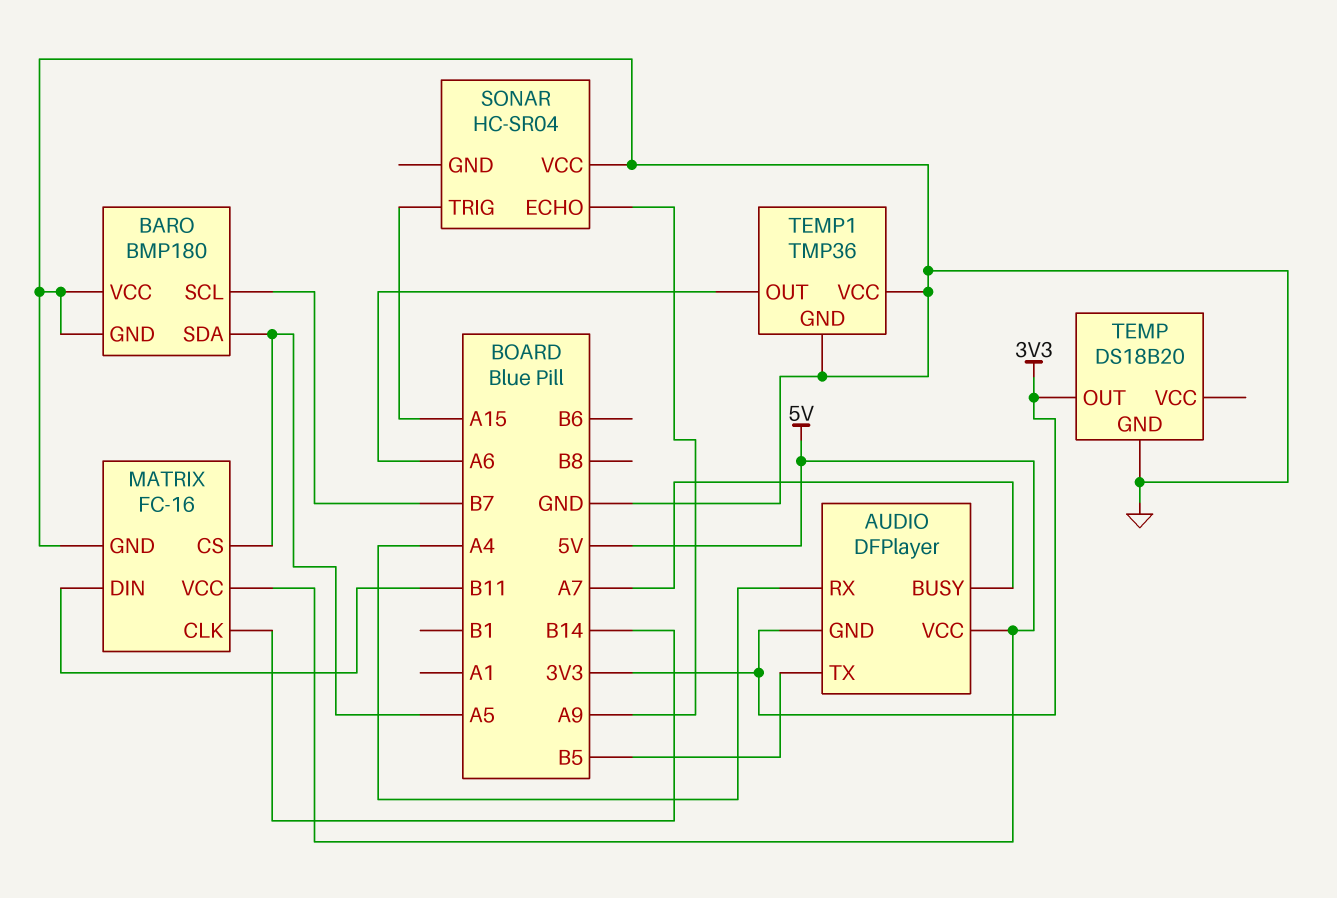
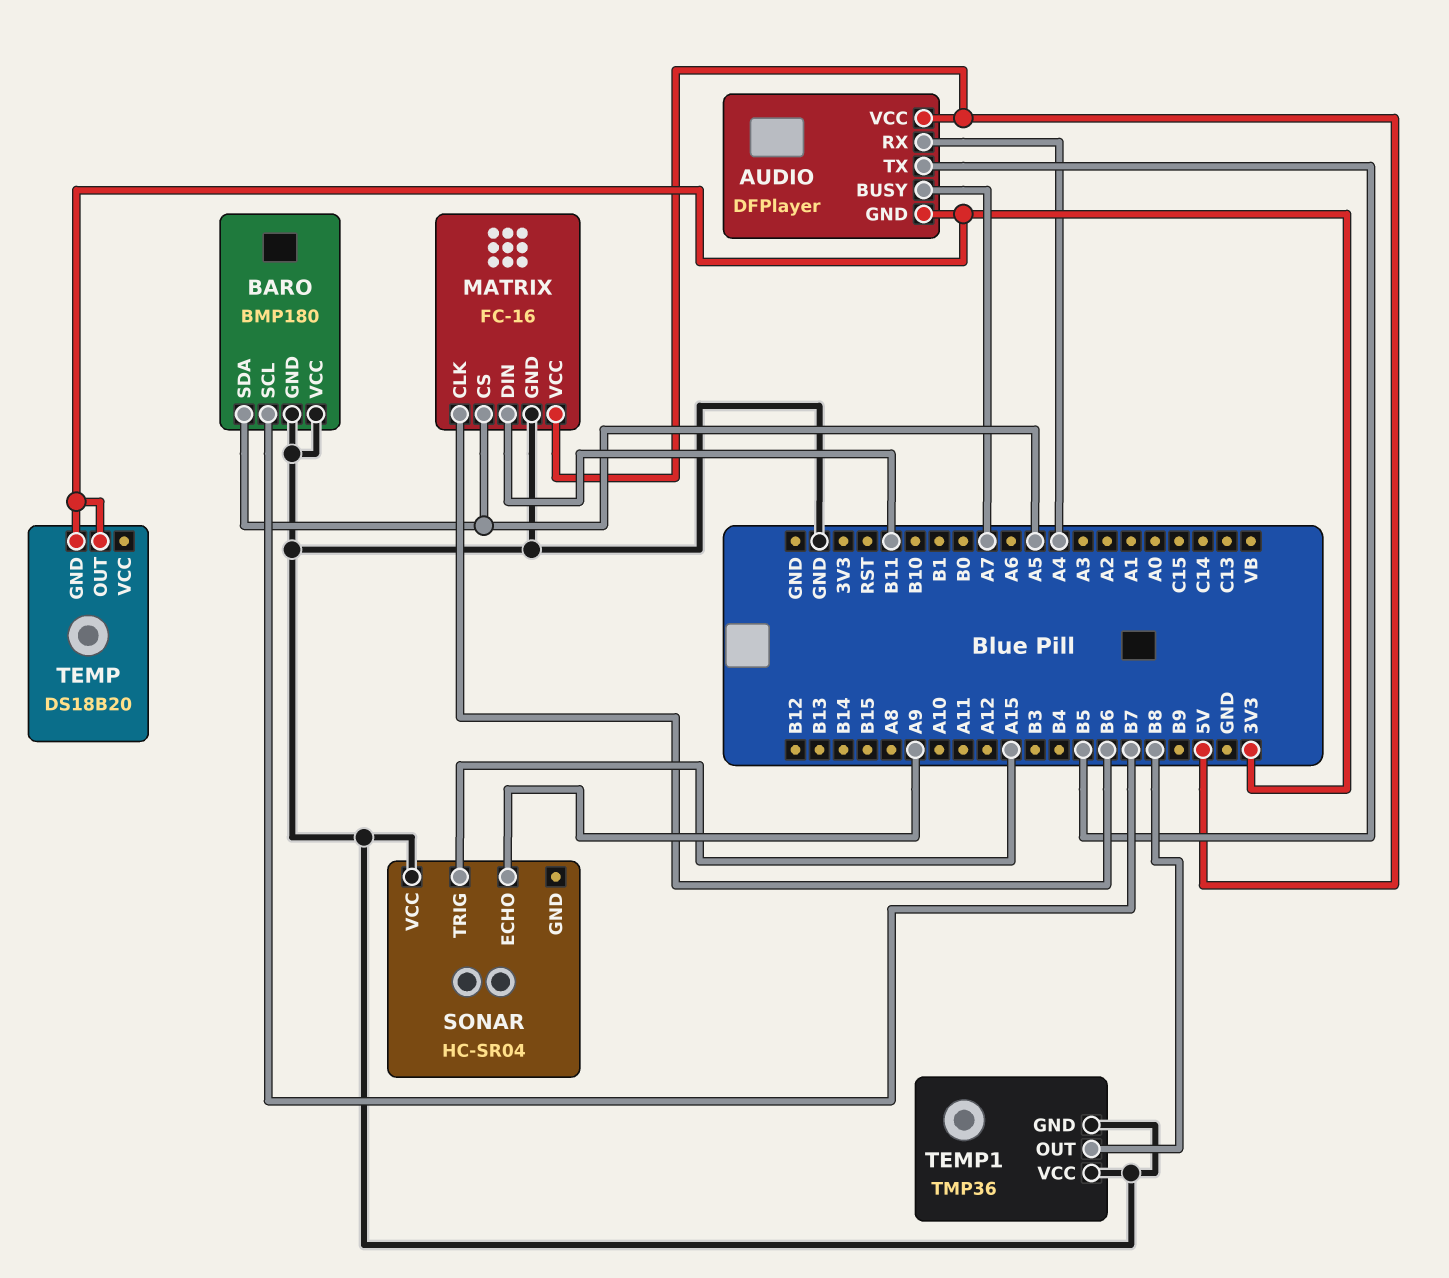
MATRIX pin CLK: B14 -> B6
TEMP pin GND: GND -> 3V3
TEMP1 pin OUT: A6 -> B8

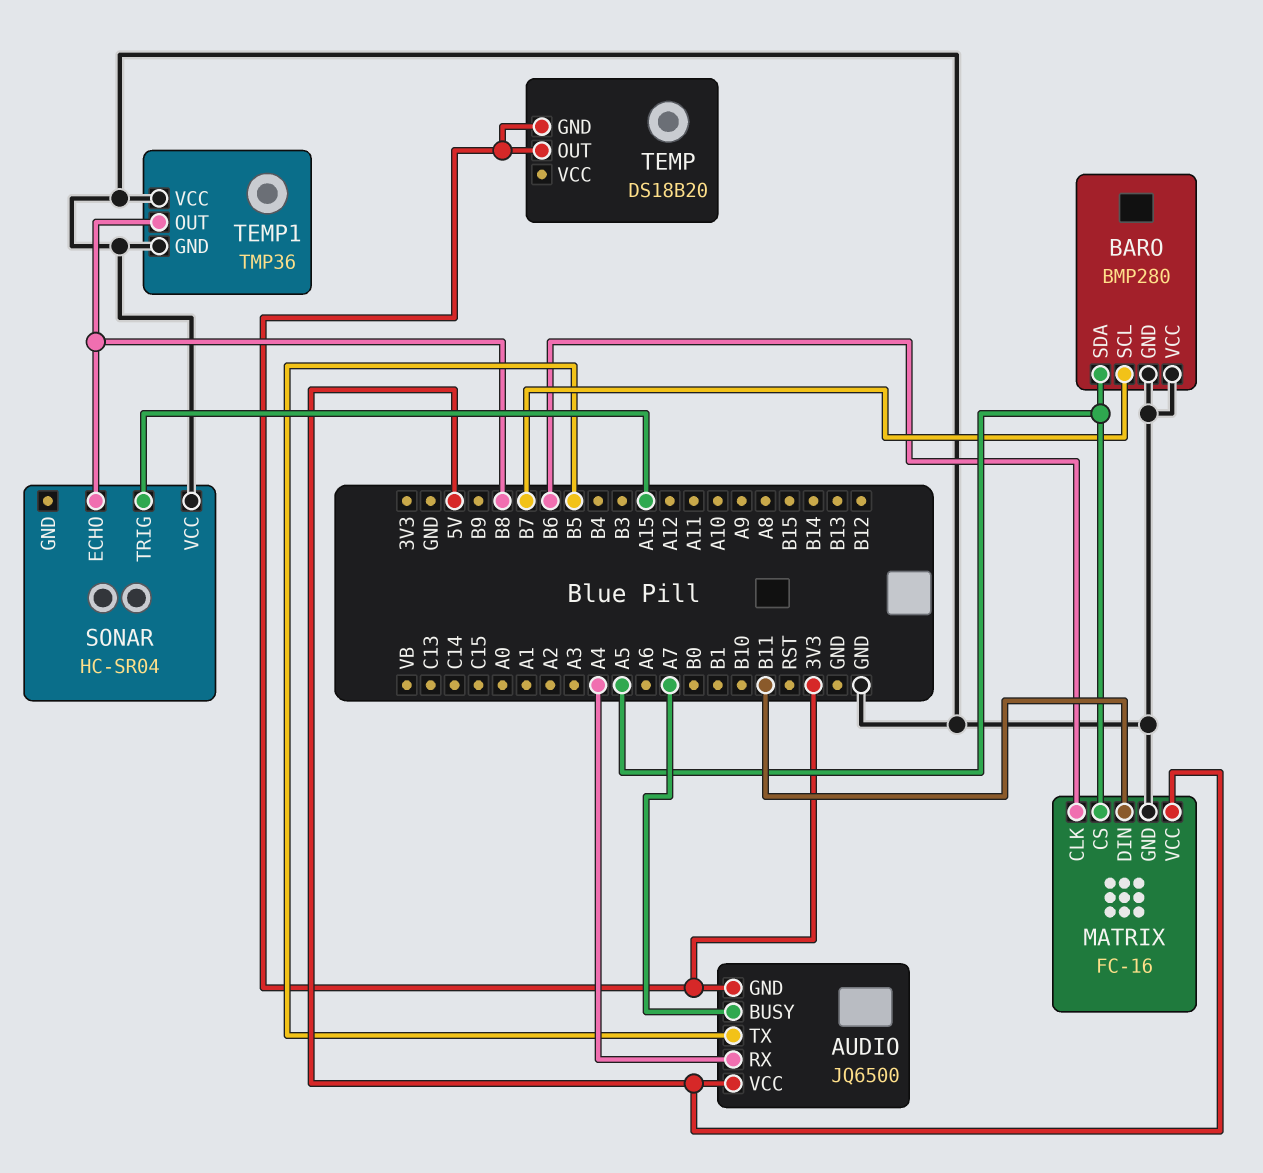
AUDIO: DFPlayer -> JQ6500
BARO: BMP180 -> BMP280
SONAR pin ECHO: A9 -> B8

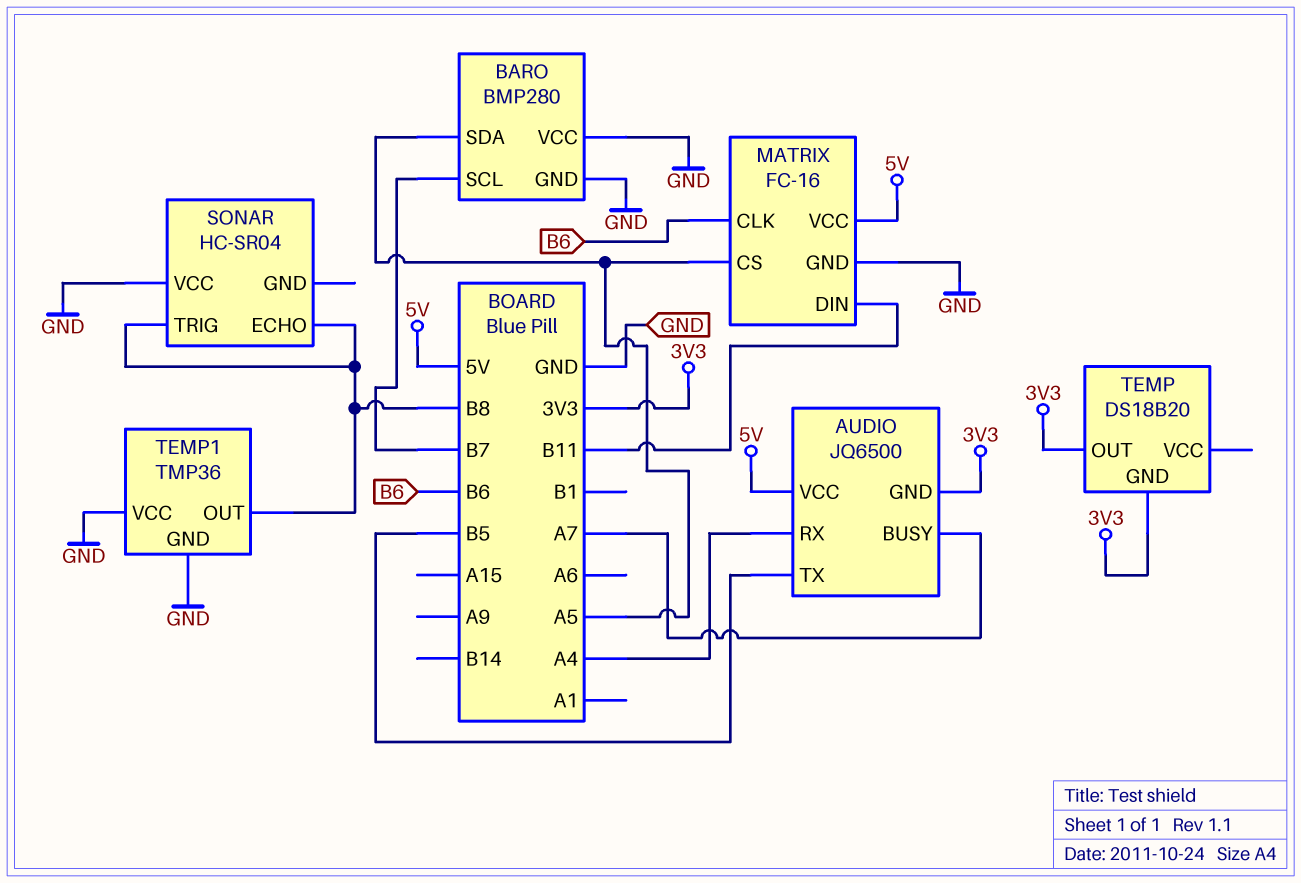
SONAR pin TRIG: A15 -> B8

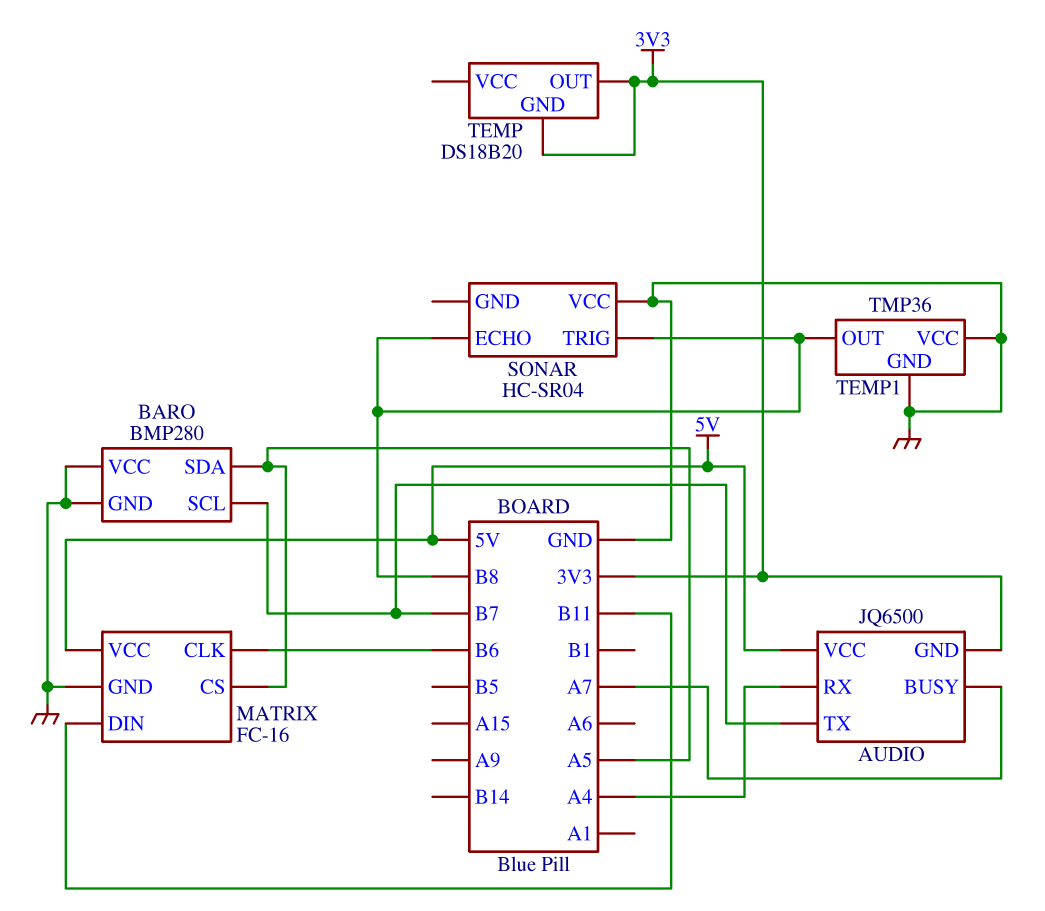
AUDIO pin TX: B5 -> B7

